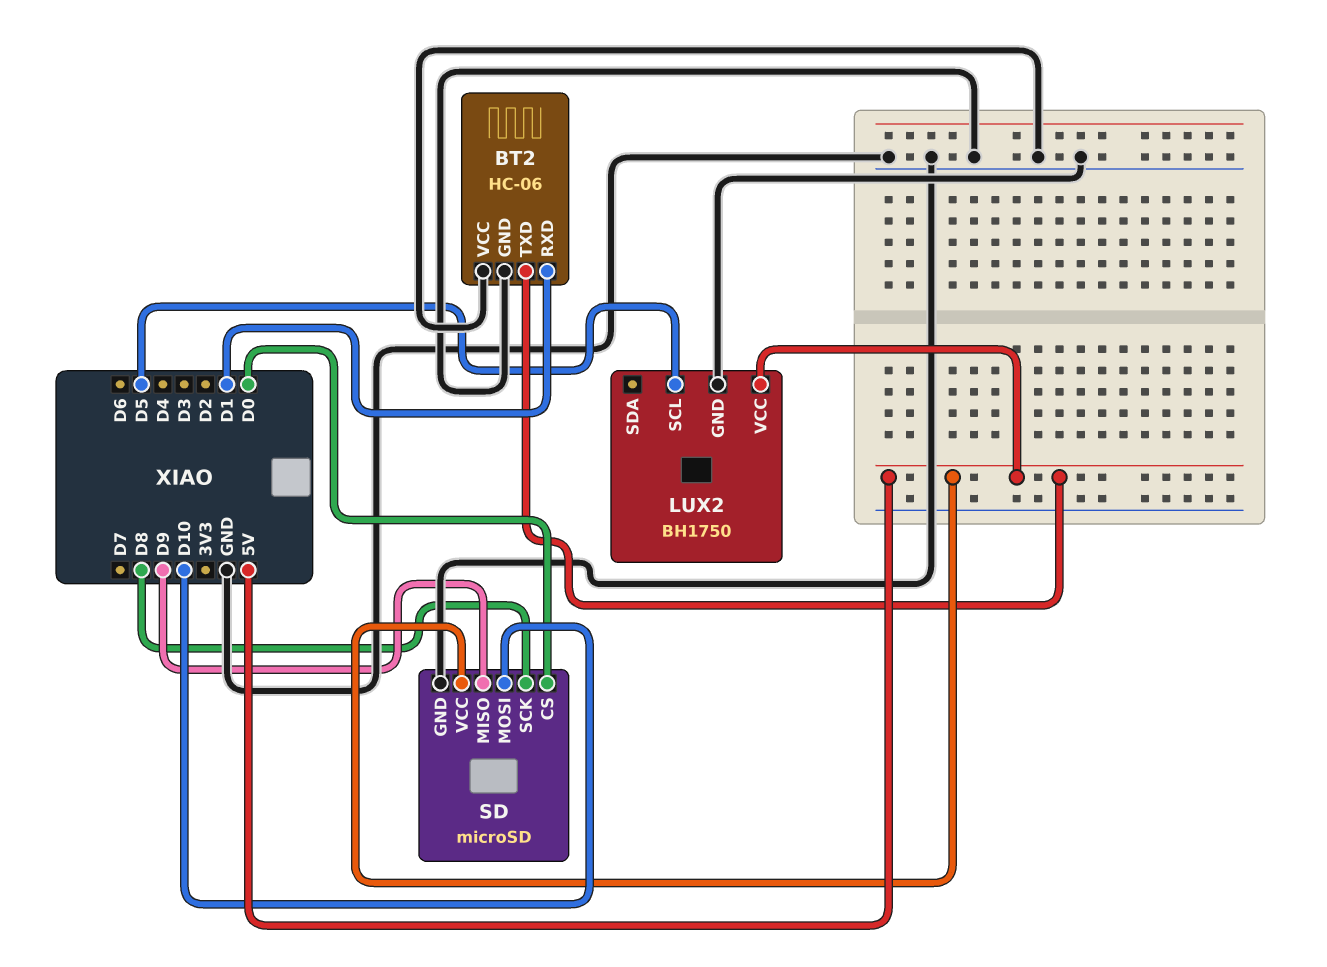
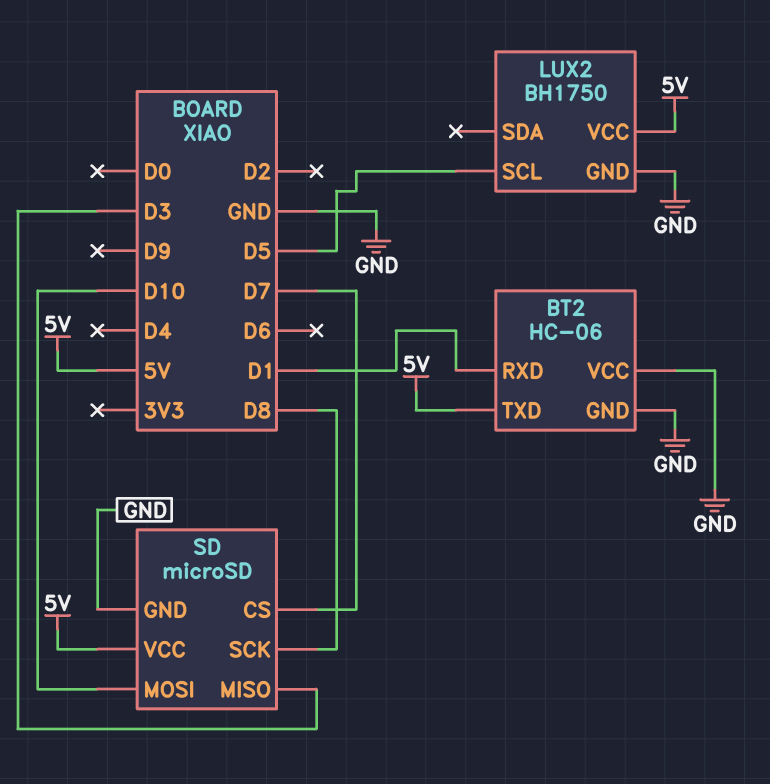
SD pin CS: D0 -> D7
SD pin MISO: D9 -> D3

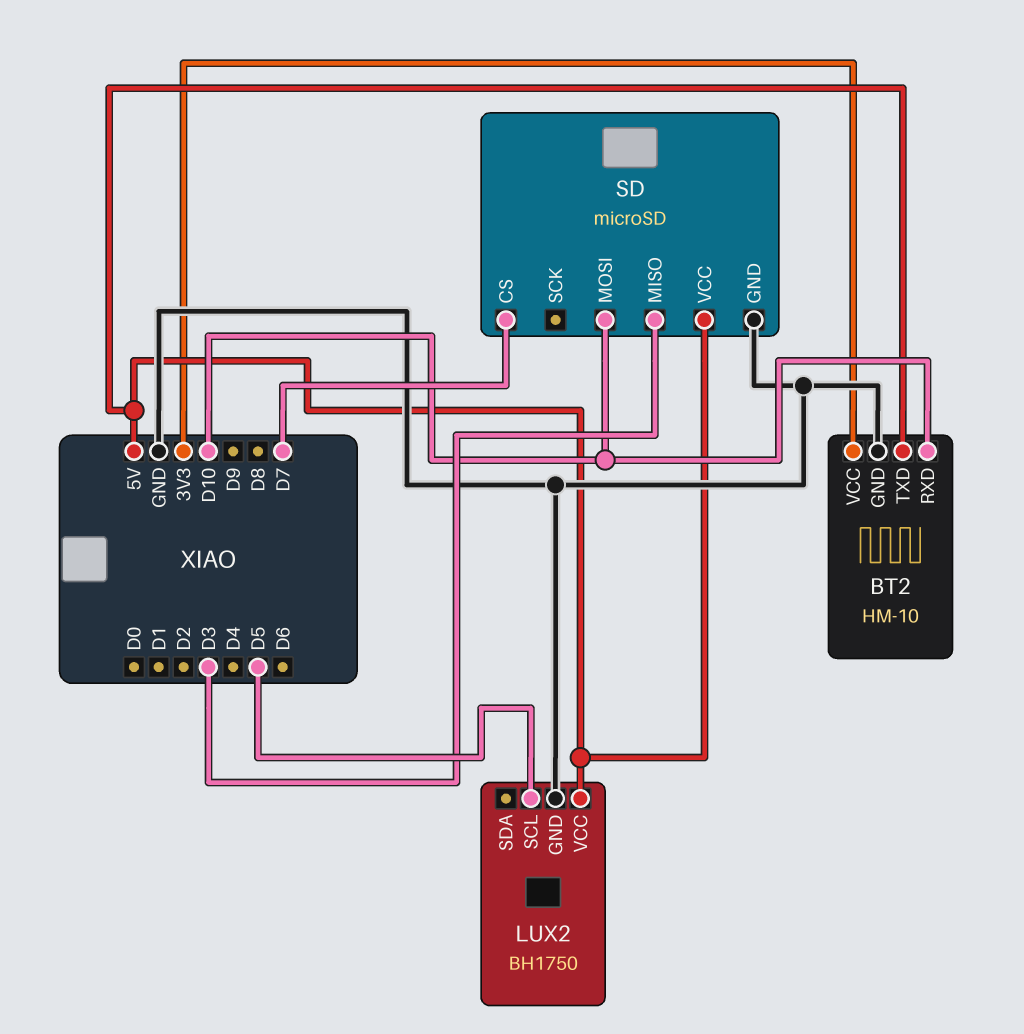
BT2: HC-06 -> HM-10
BT2 pin RXD: D1 -> D10
BT2 pin VCC: GND -> 3V3
SD pin SCK: D8 -> none

